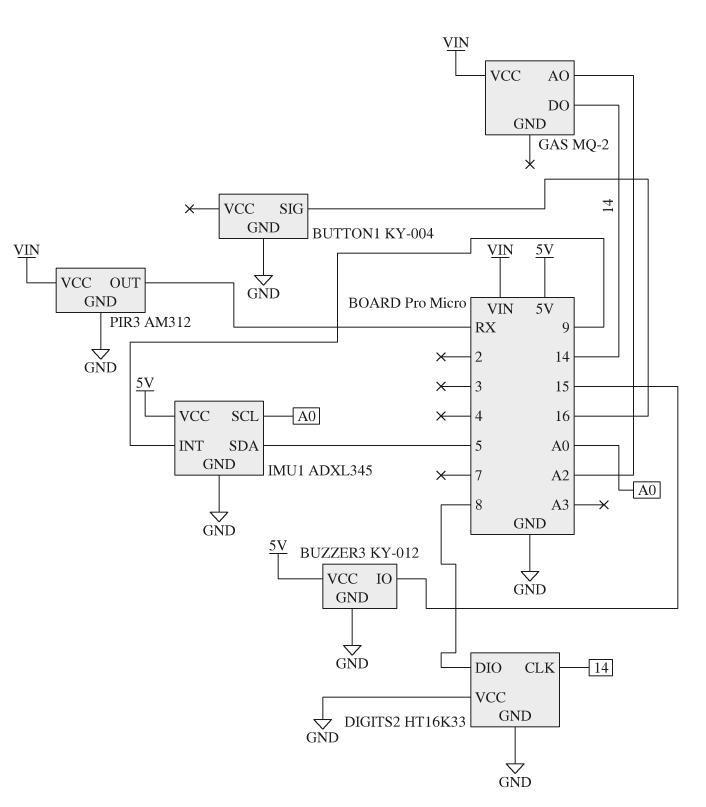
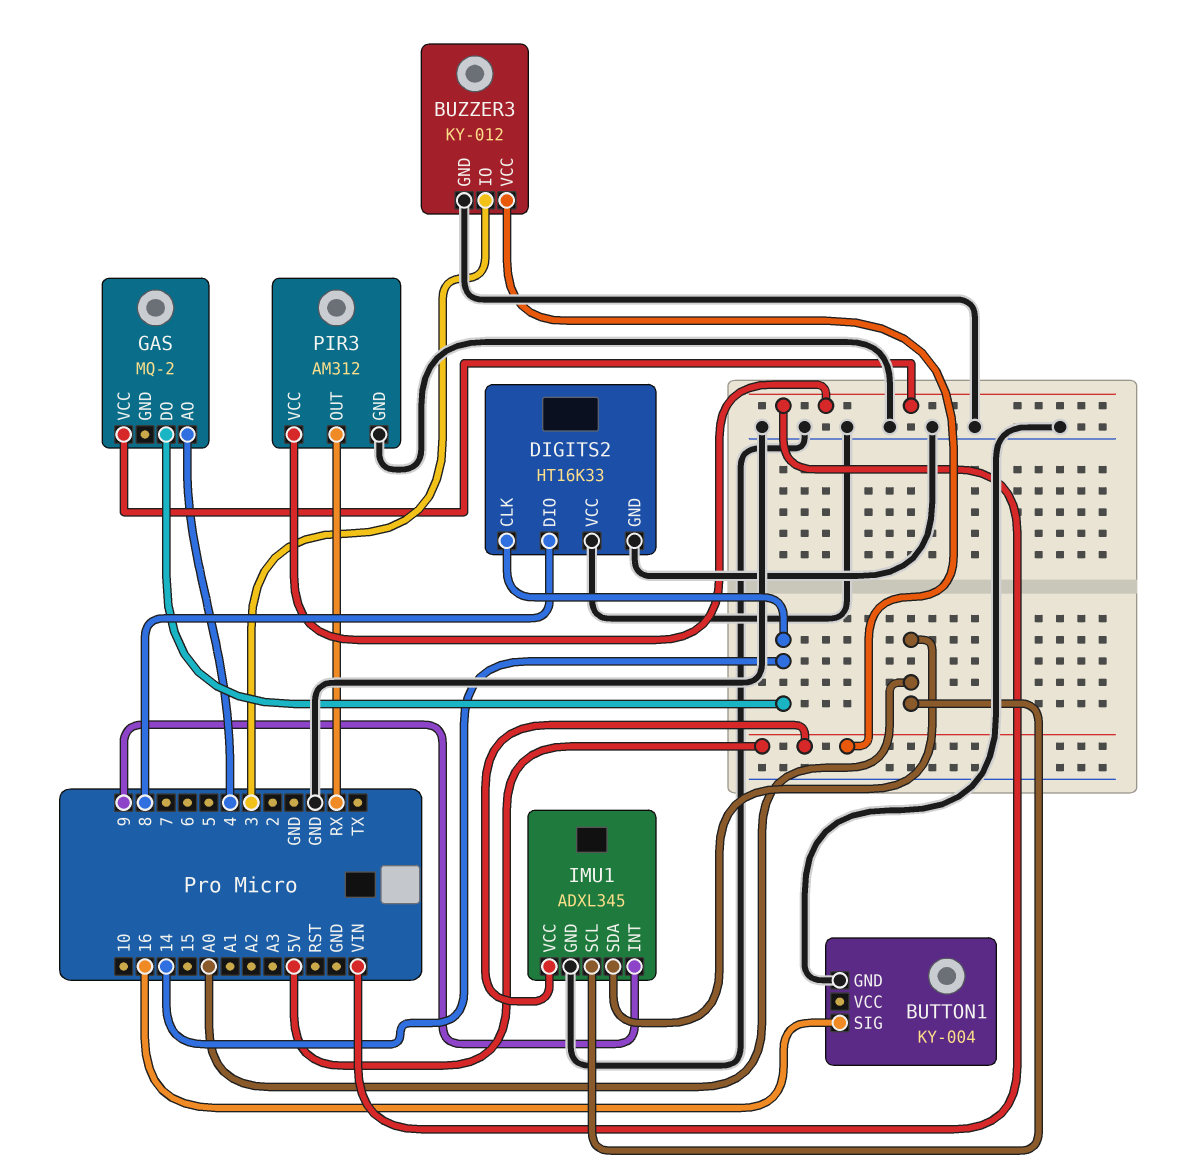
BUZZER3 pin IO: 15 -> 3
GAS pin AO: A2 -> 4
IMU1 pin SDA: 5 -> A0

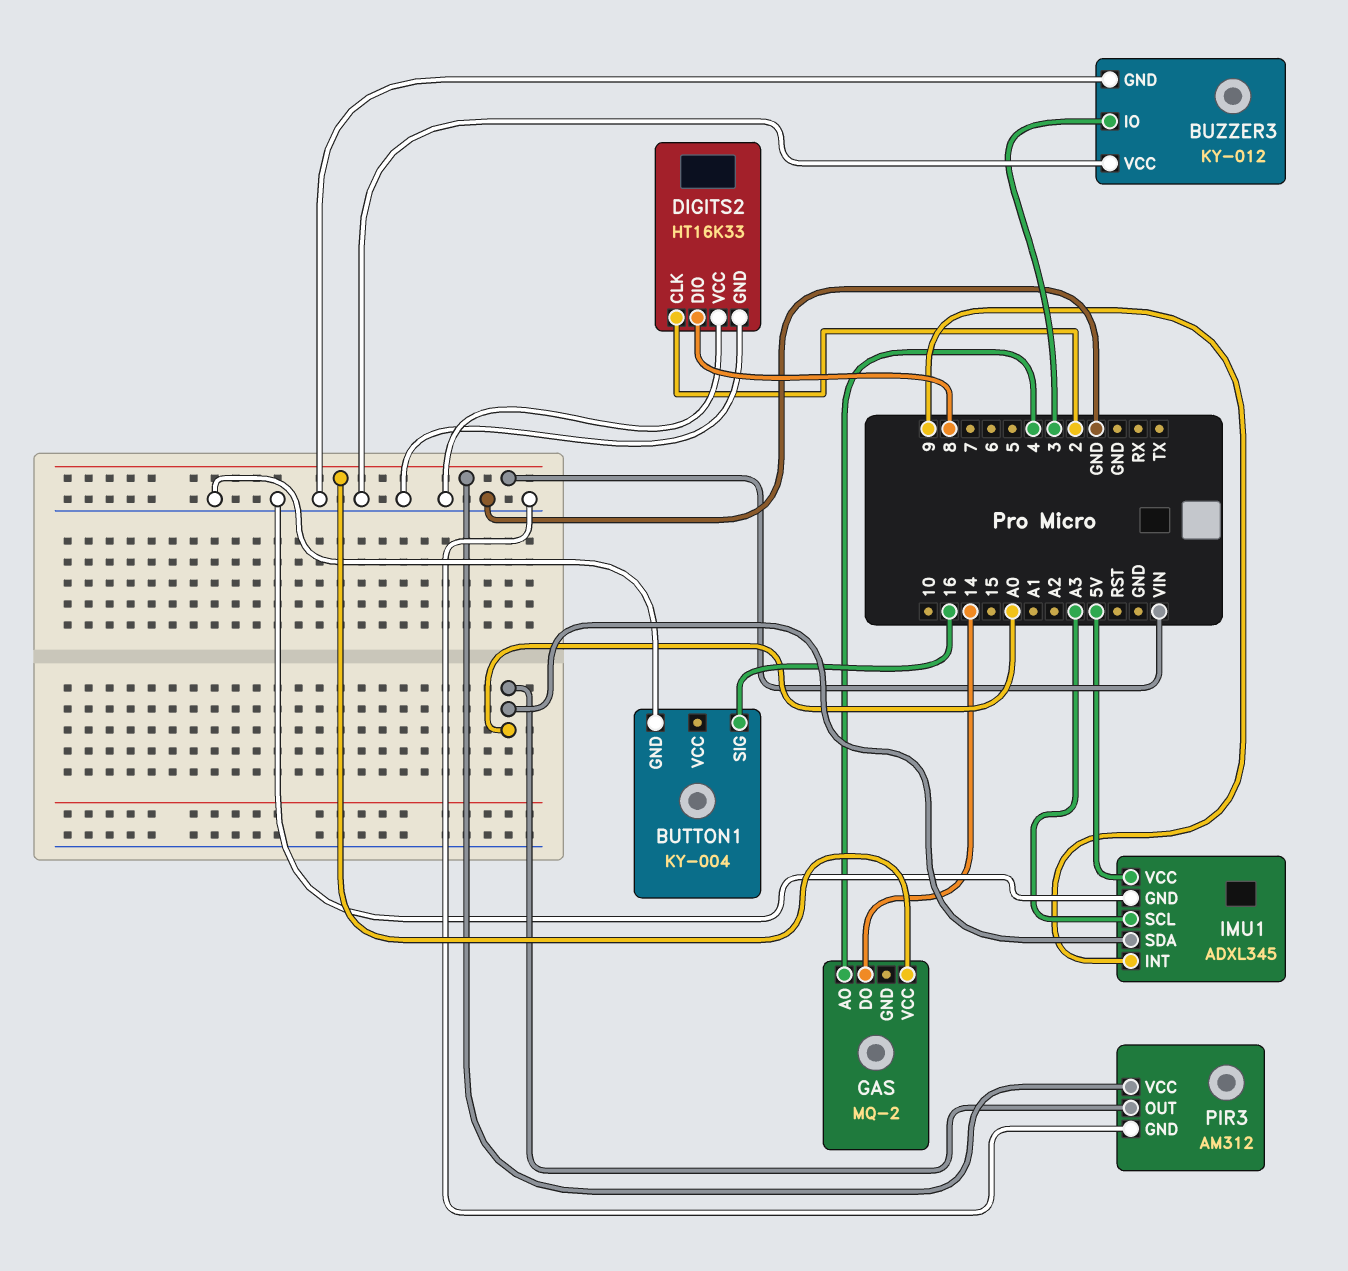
BUZZER3 pin VCC: 5V -> GND
DIGITS2 pin CLK: 14 -> 2
IMU1 pin SCL: A0 -> A3
PIR3 pin OUT: RX -> A0

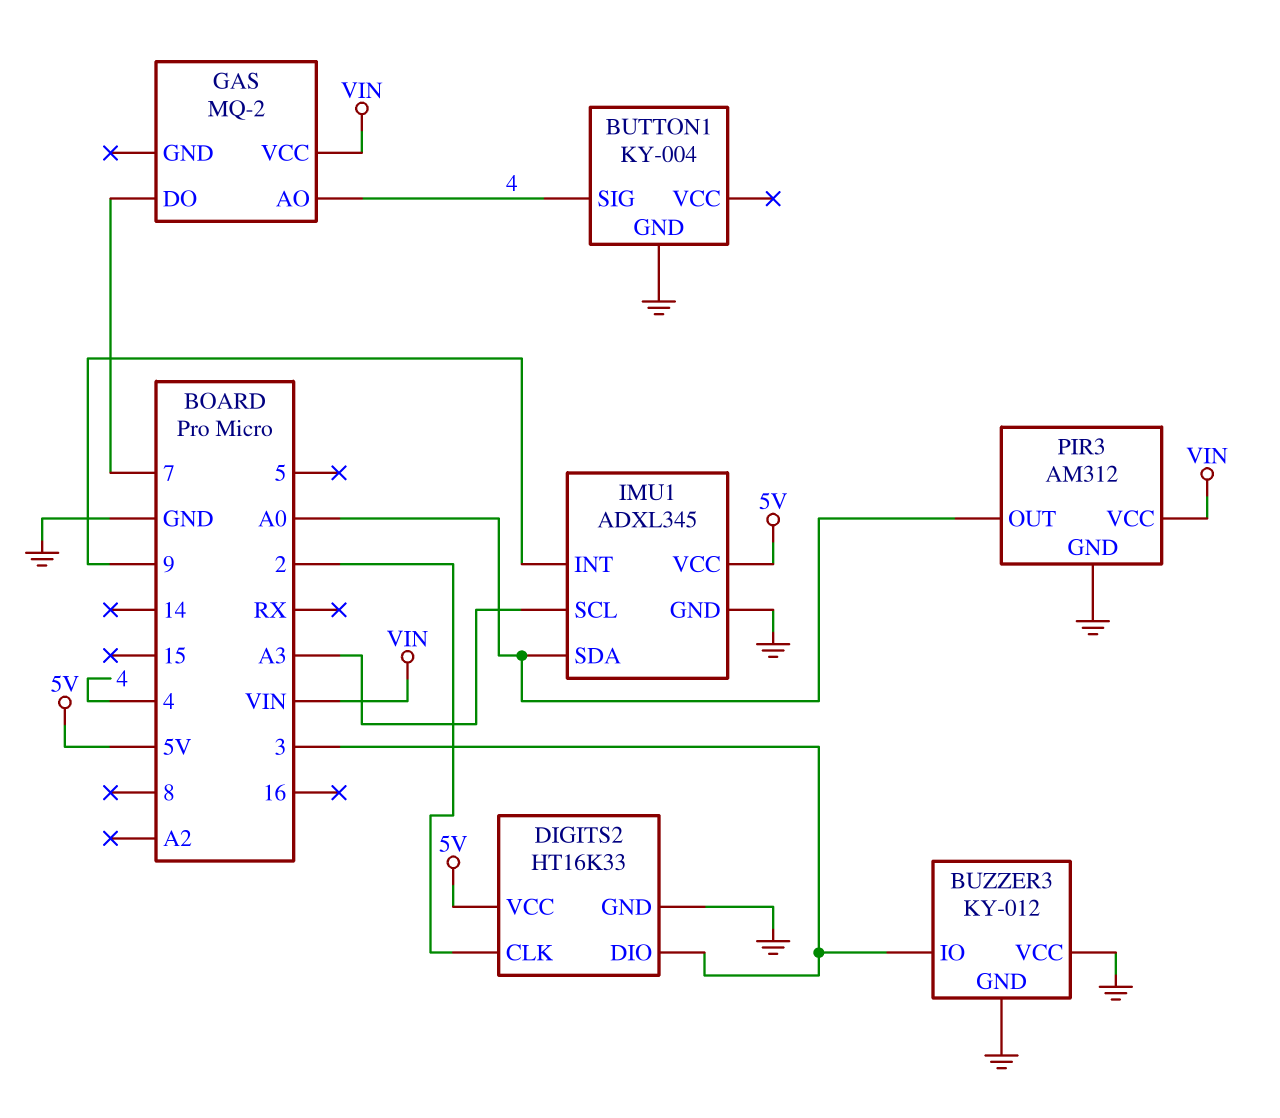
BUTTON1 pin SIG: 16 -> 4
DIGITS2 pin DIO: 8 -> 3
DIGITS2 pin VCC: GND -> 5V
GAS pin DO: 14 -> 7

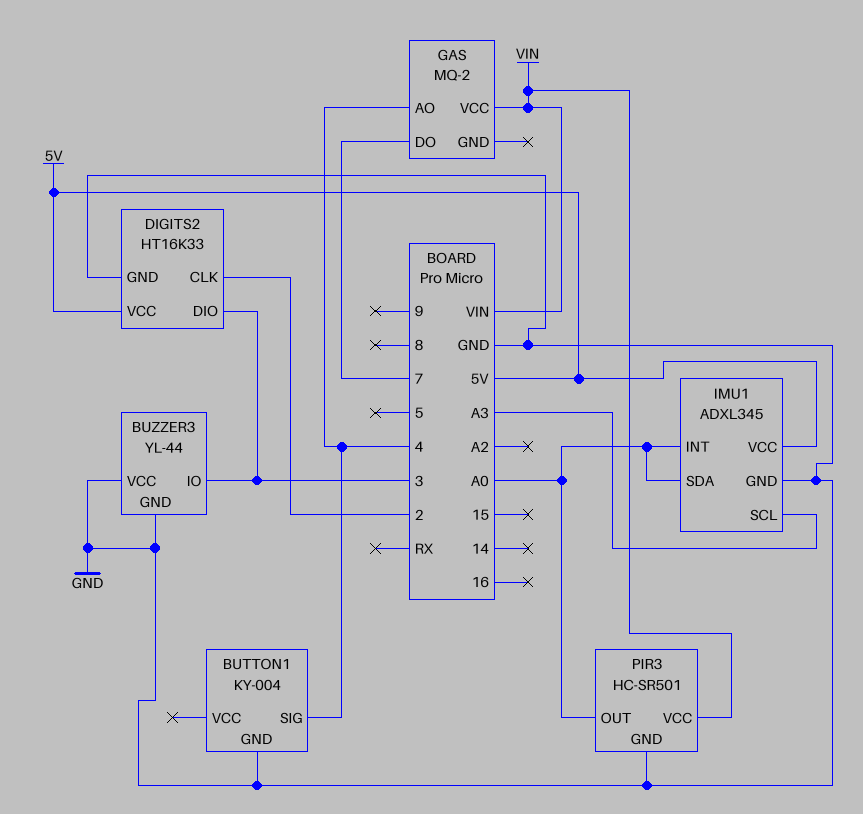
BUZZER3: KY-012 -> YL-44
IMU1 pin INT: 9 -> A0
PIR3: AM312 -> HC-SR501

